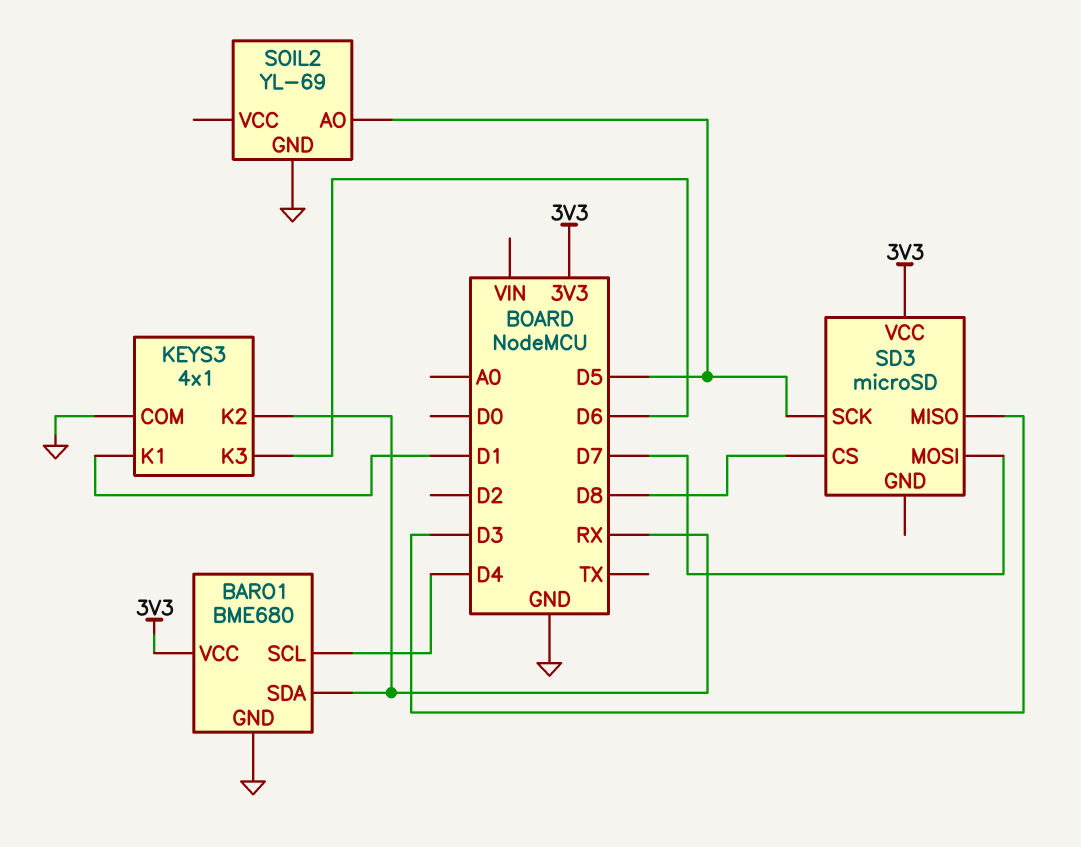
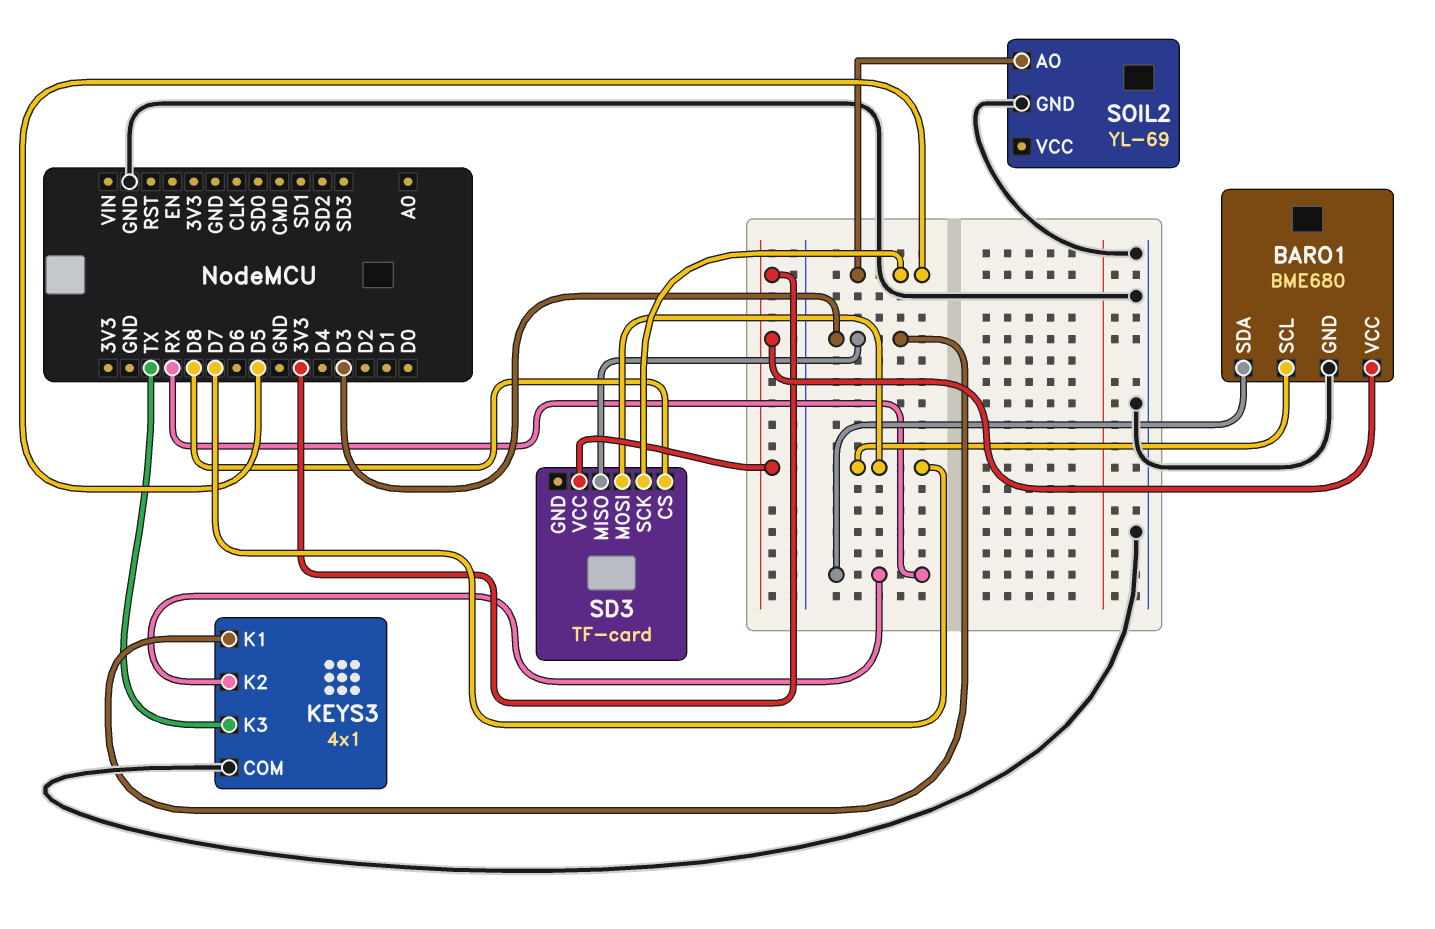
BARO1 pin SCL: D4 -> D7
KEYS3 pin K1: D1 -> D3
KEYS3 pin K3: D6 -> TX
SD3: microSD -> TF-card

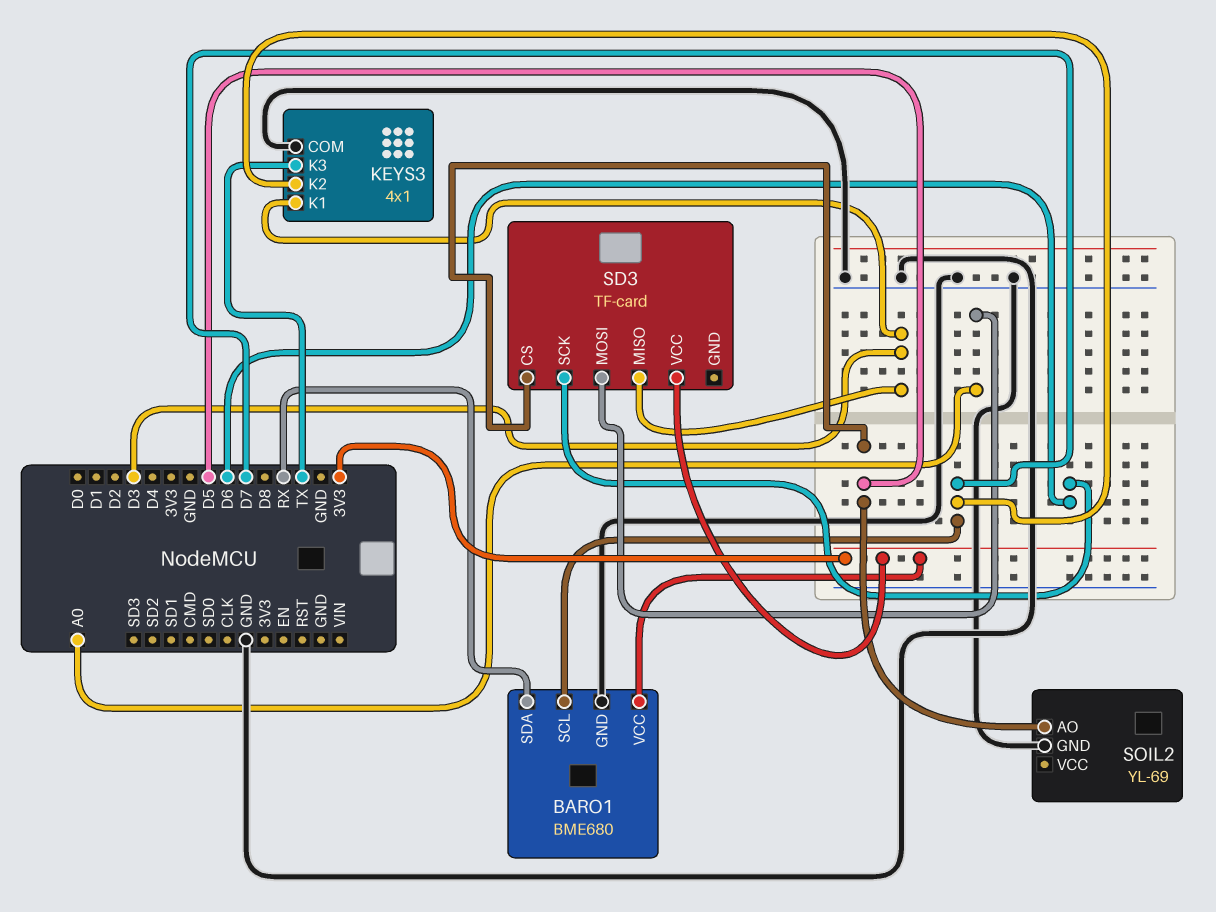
KEYS3 pin K2: RX -> D7
SD3 pin CS: D8 -> D5
SD3 pin MOSI: D7 -> A0
SD3 pin SCK: D5 -> D6

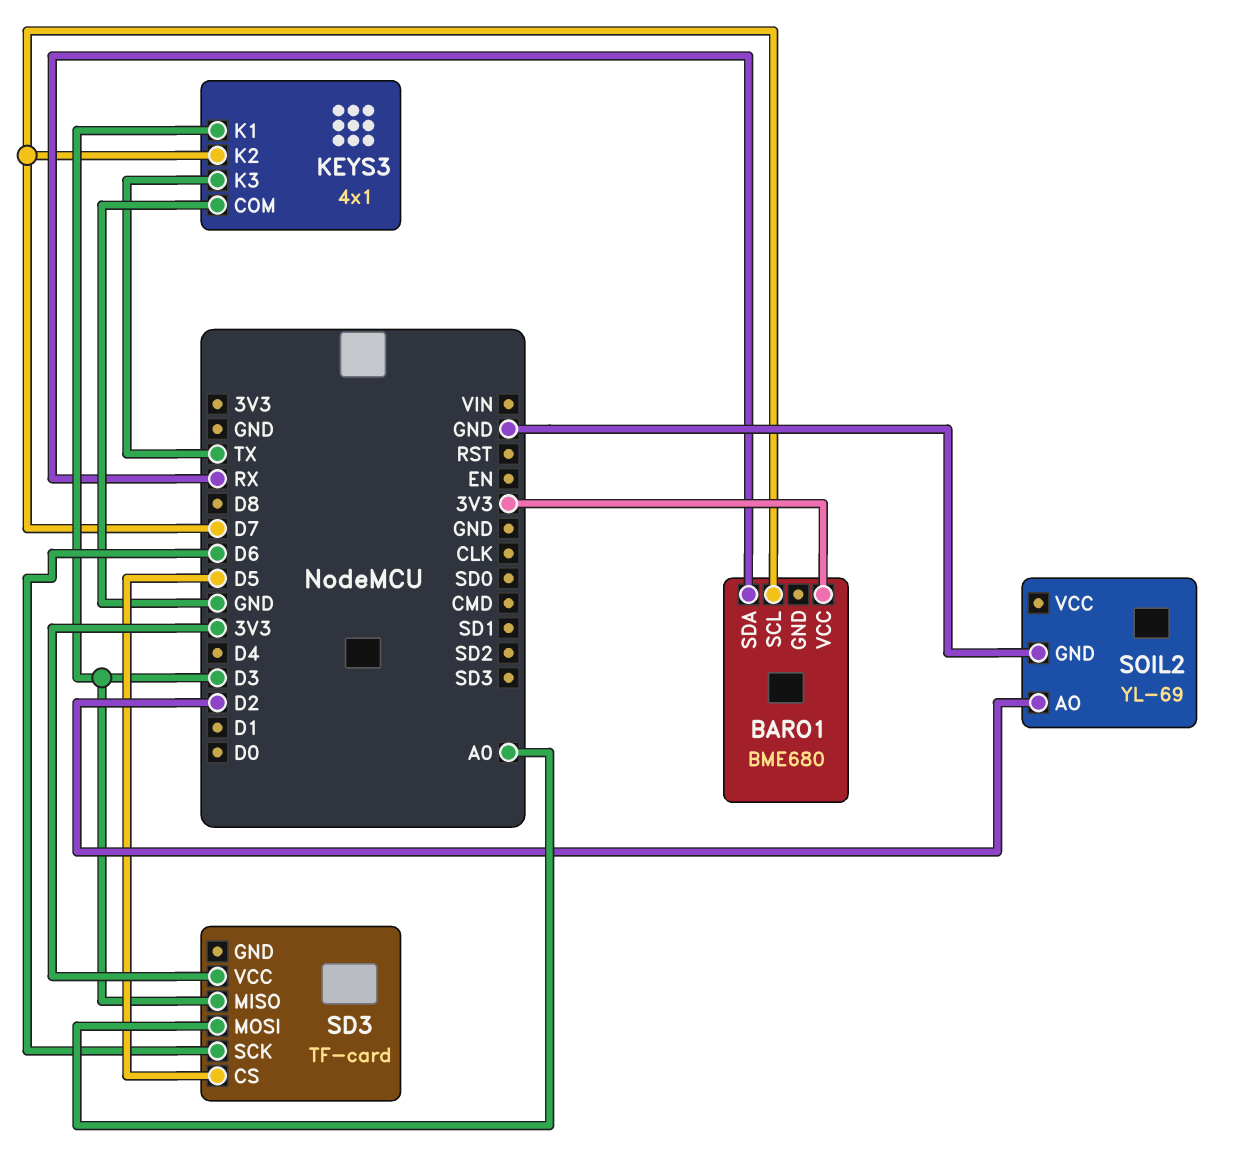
BARO1 pin GND: GND -> none
SOIL2 pin AO: D5 -> D2

